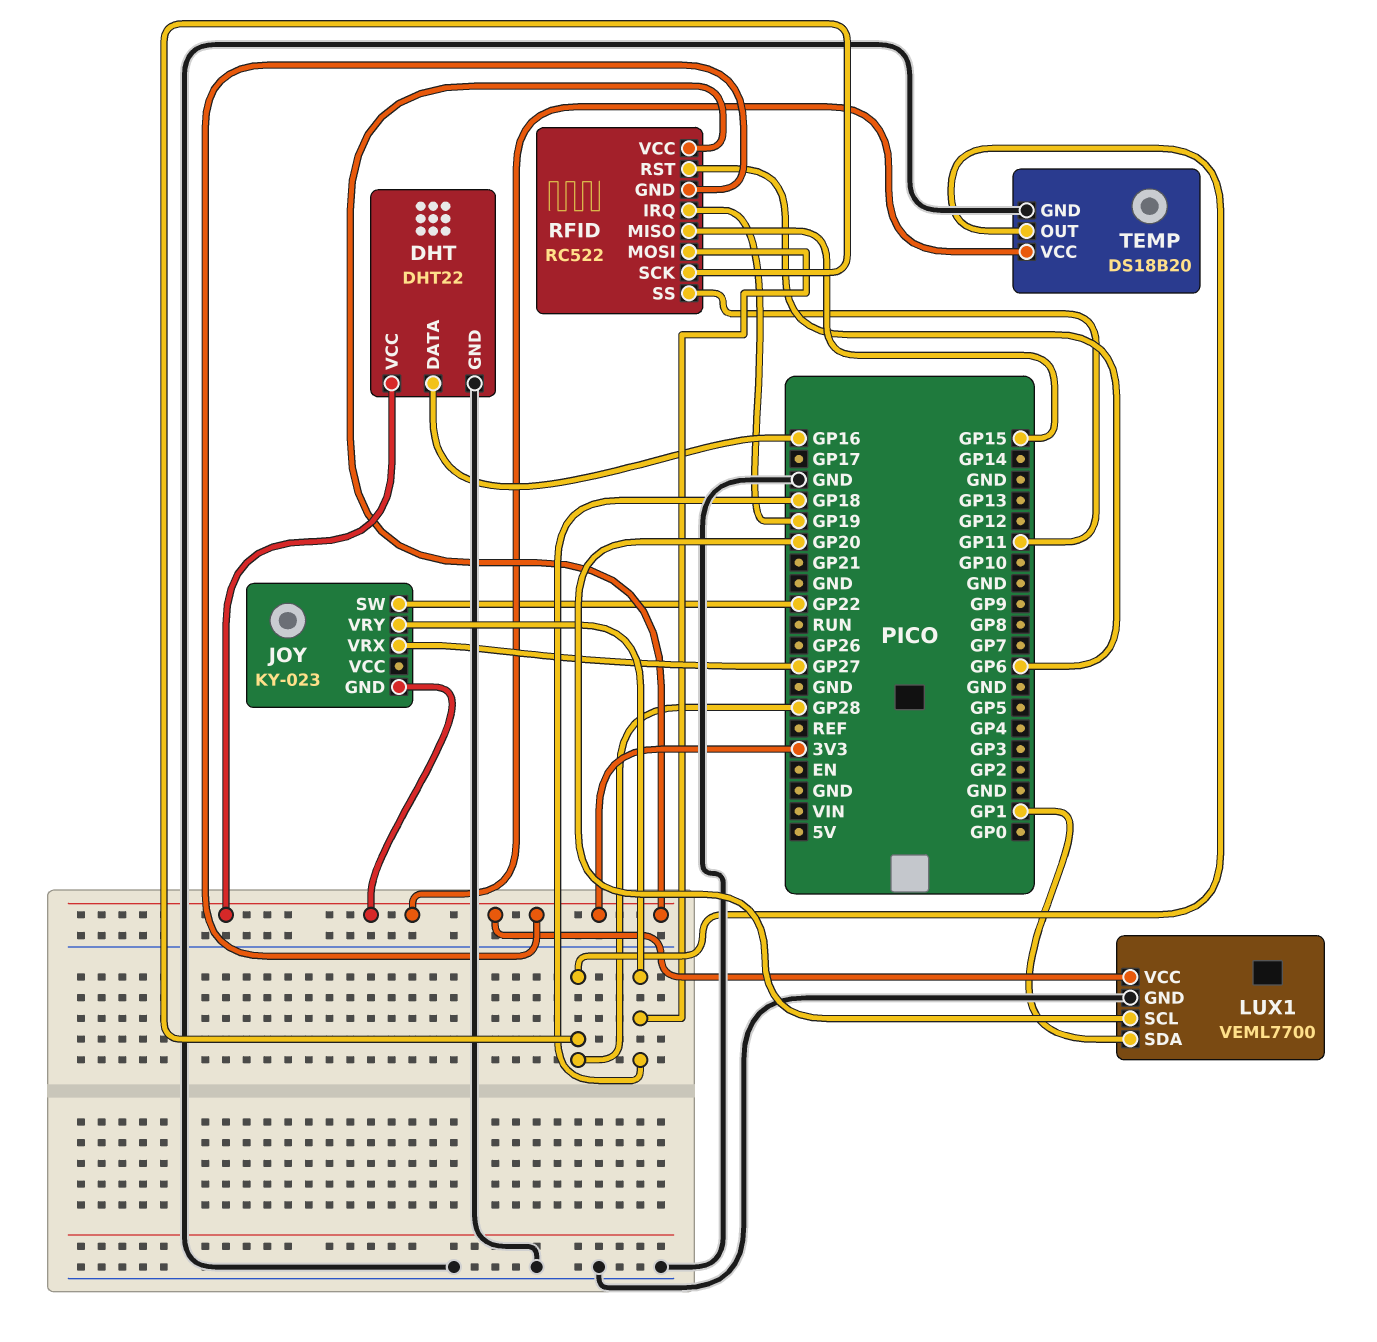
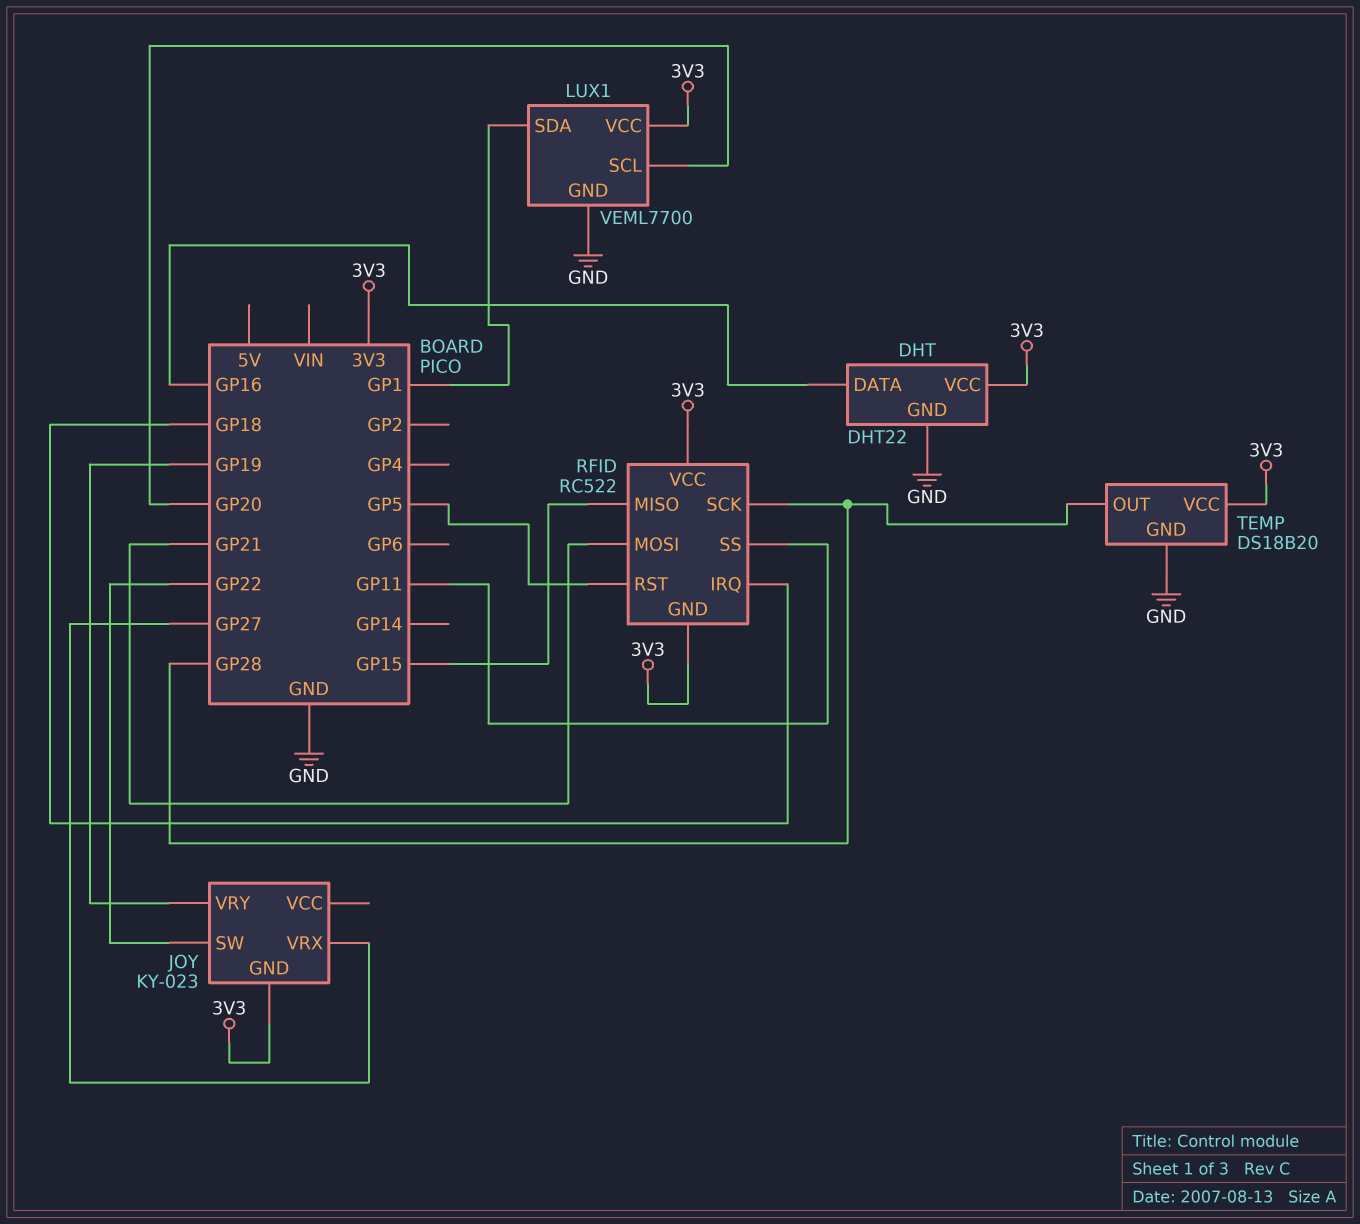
JOY pin VRY: GP18 -> GP19
RFID pin IRQ: GP19 -> GP18
RFID pin MOSI: GP18 -> GP21
RFID pin RST: GP6 -> GP5

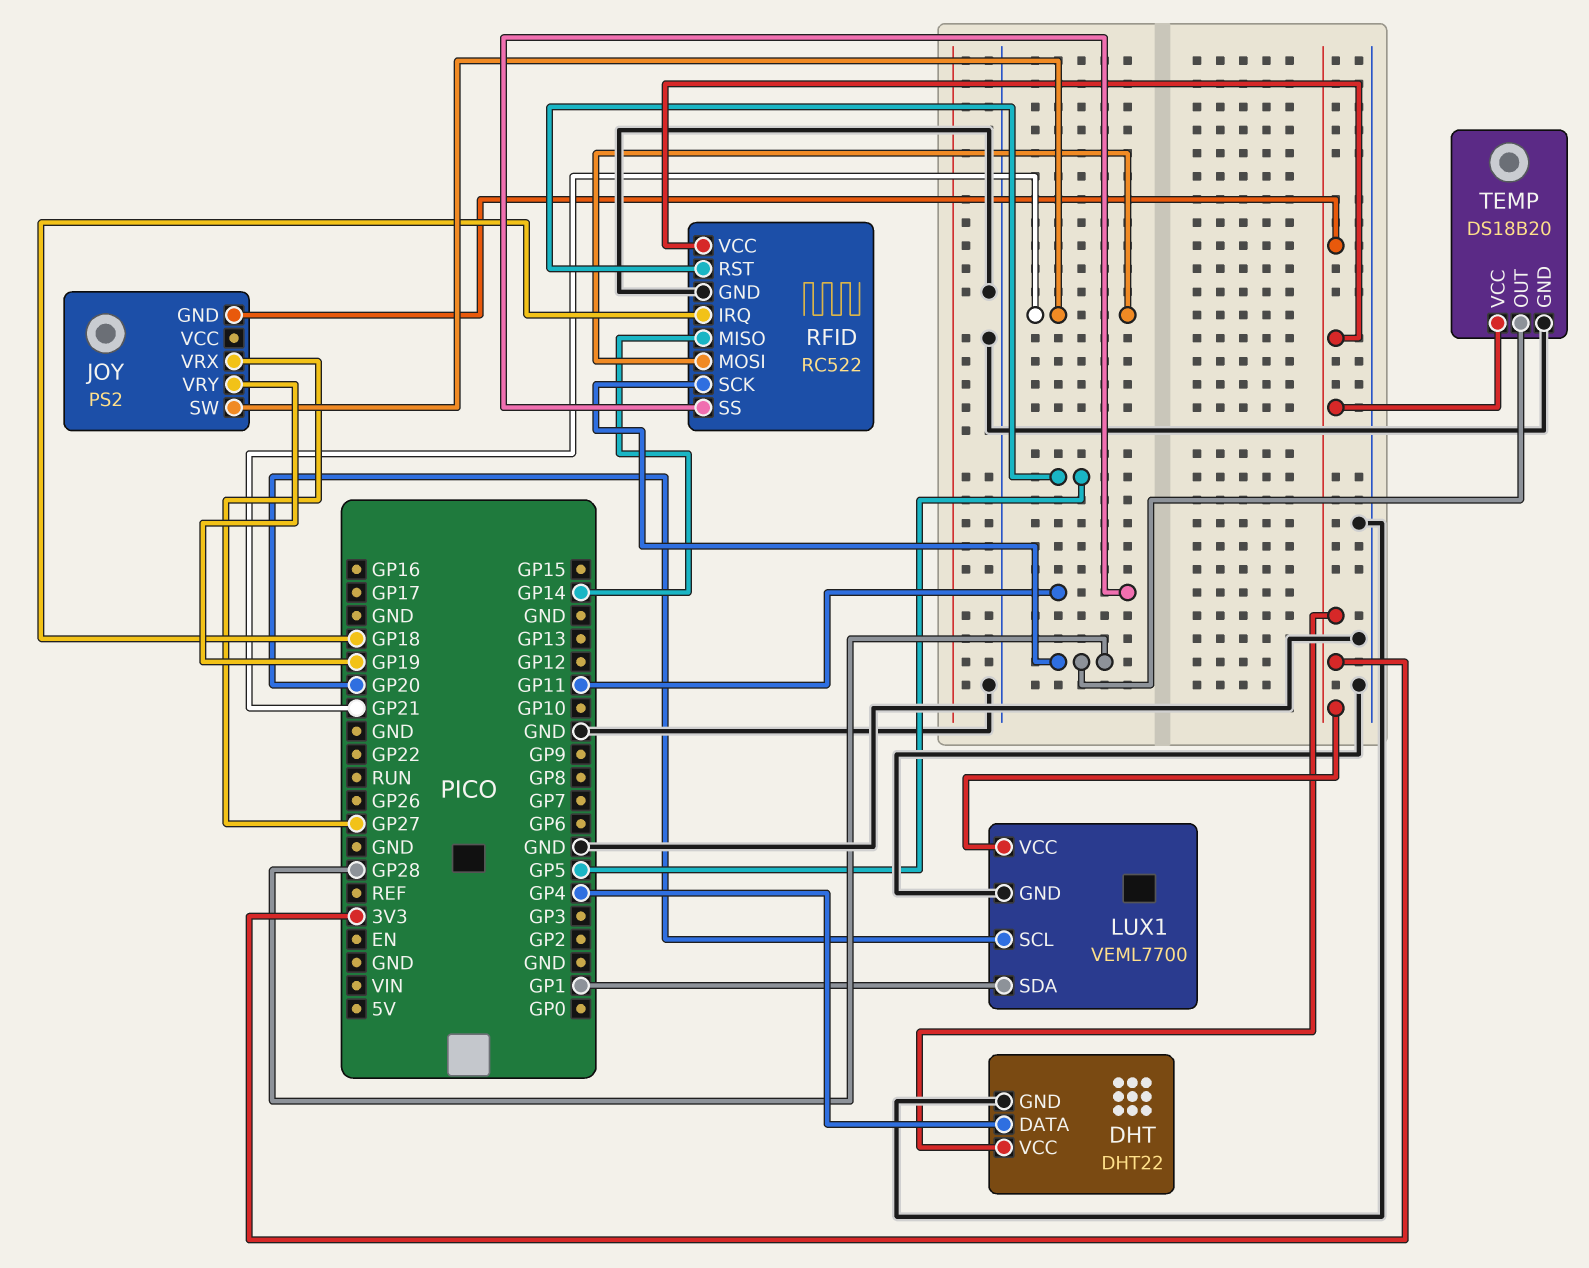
DHT pin DATA: GP16 -> GP4
JOY: KY-023 -> PS2
JOY pin SW: GP22 -> GP21
RFID pin GND: 3V3 -> GND
RFID pin MISO: GP15 -> GP14

